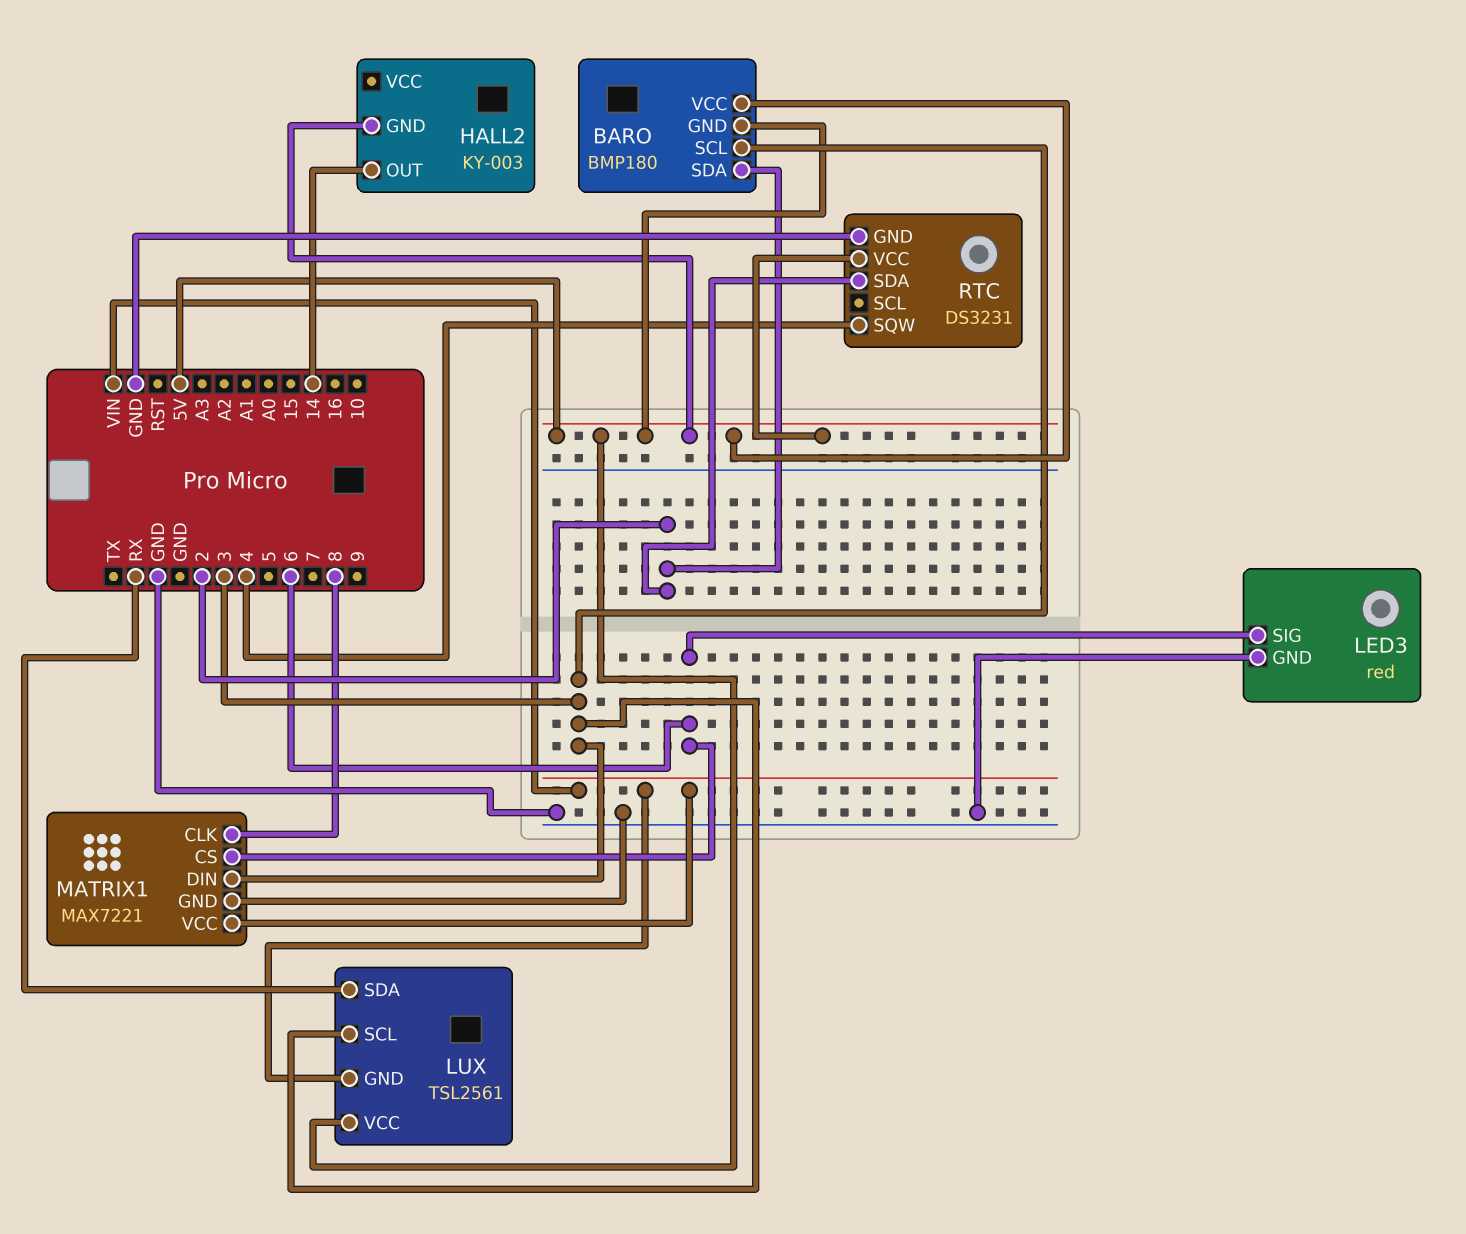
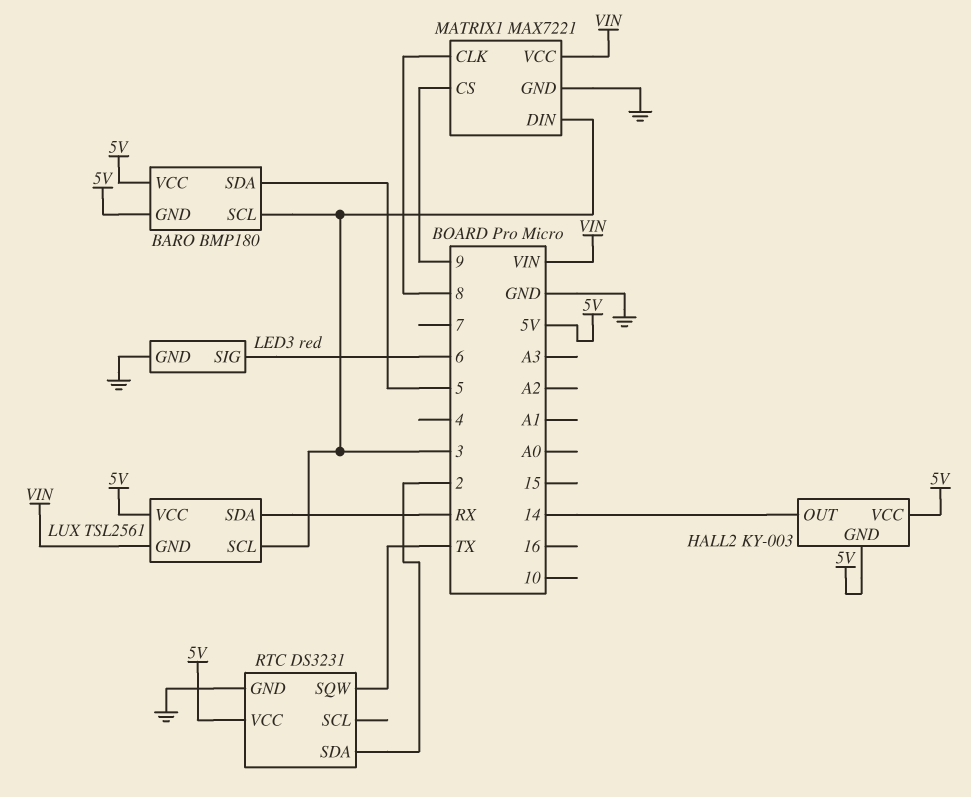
BARO pin SDA: 2 -> 5
HALL2 pin VCC: none -> 5V
MATRIX1 pin CS: 6 -> 9
RTC pin SQW: 4 -> TX

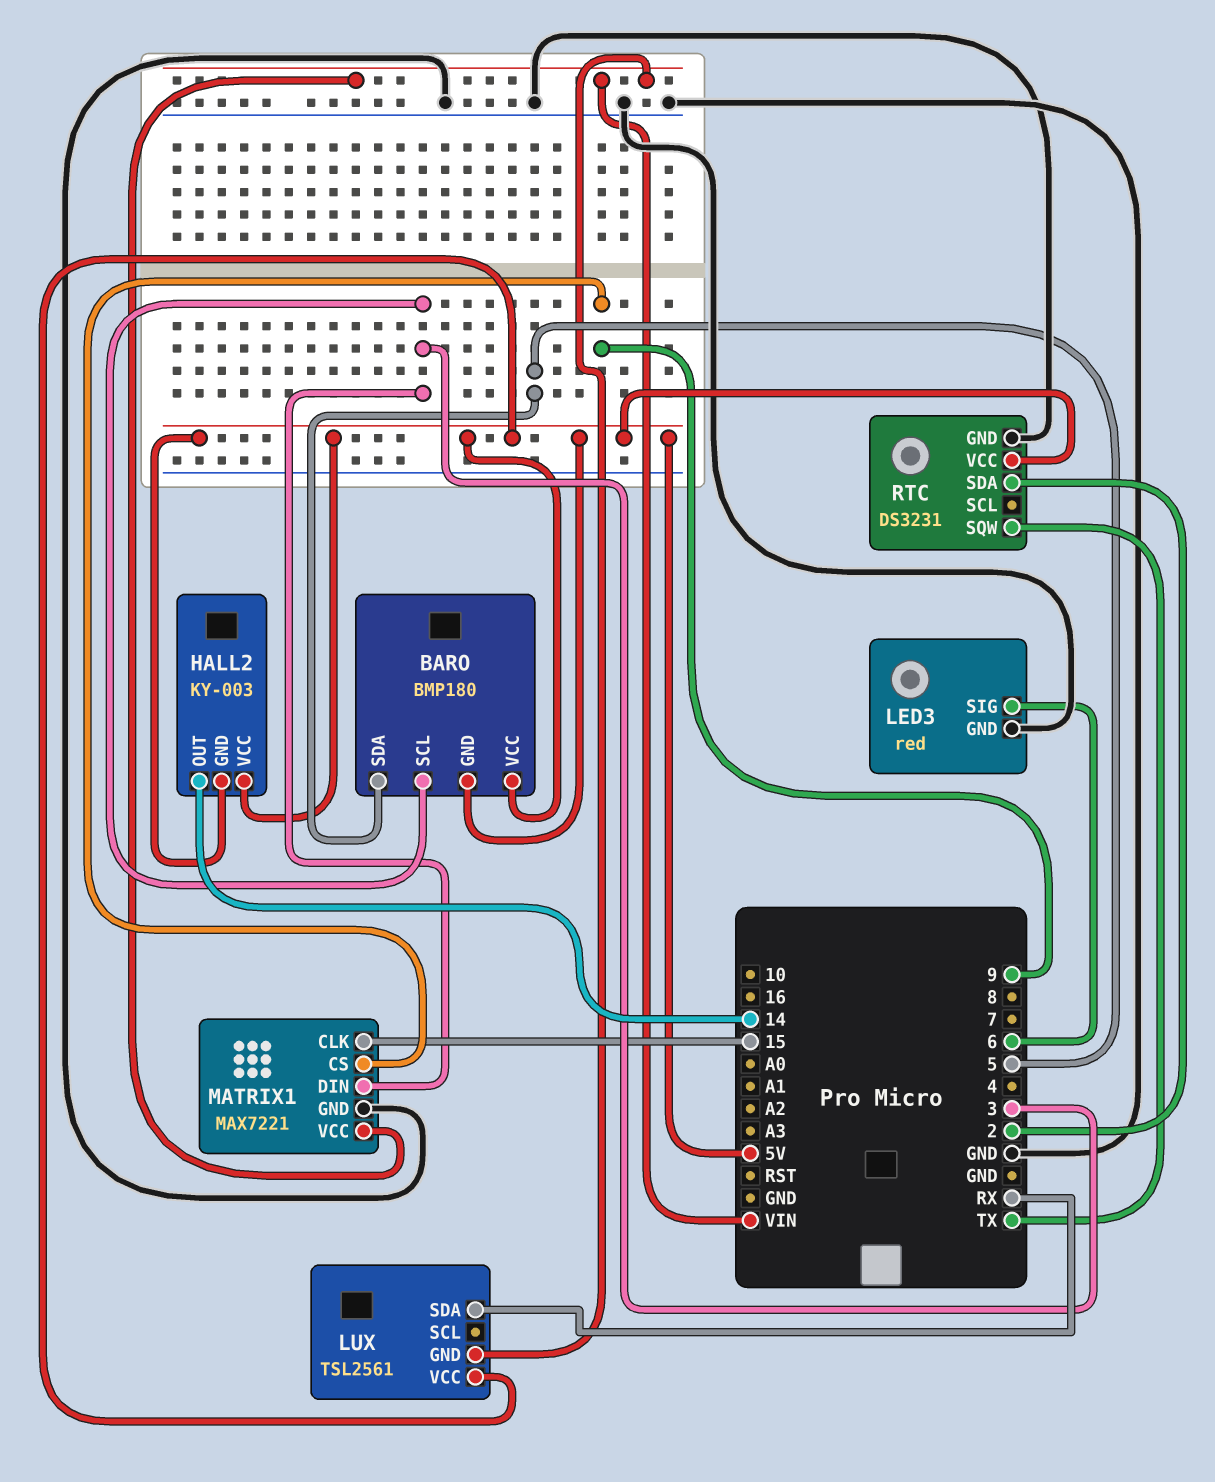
LUX pin SCL: 3 -> none
MATRIX1 pin CLK: 8 -> 15

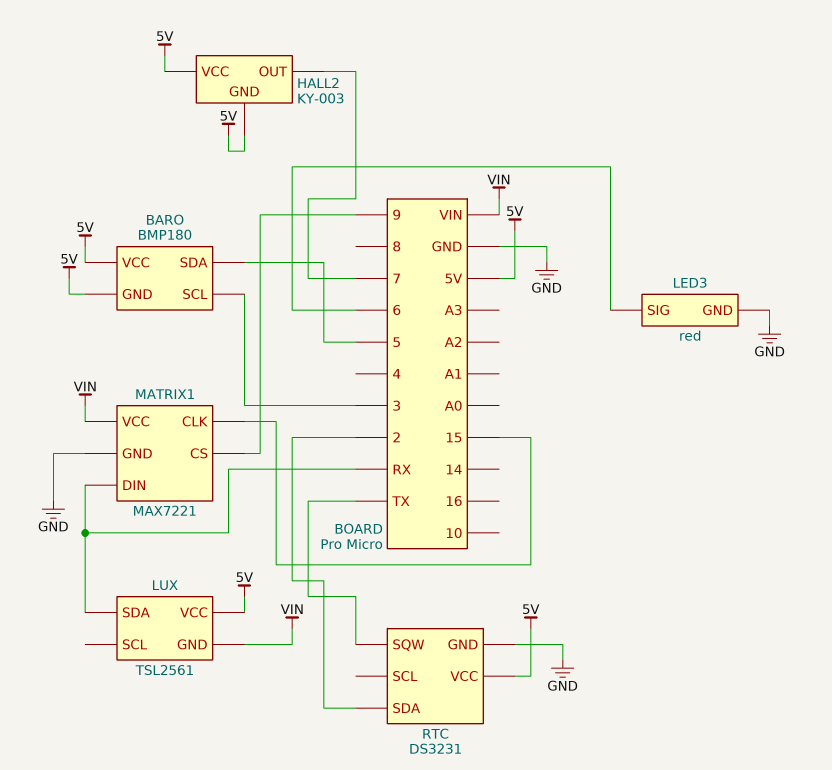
HALL2 pin OUT: 14 -> 7
MATRIX1 pin DIN: 3 -> RX

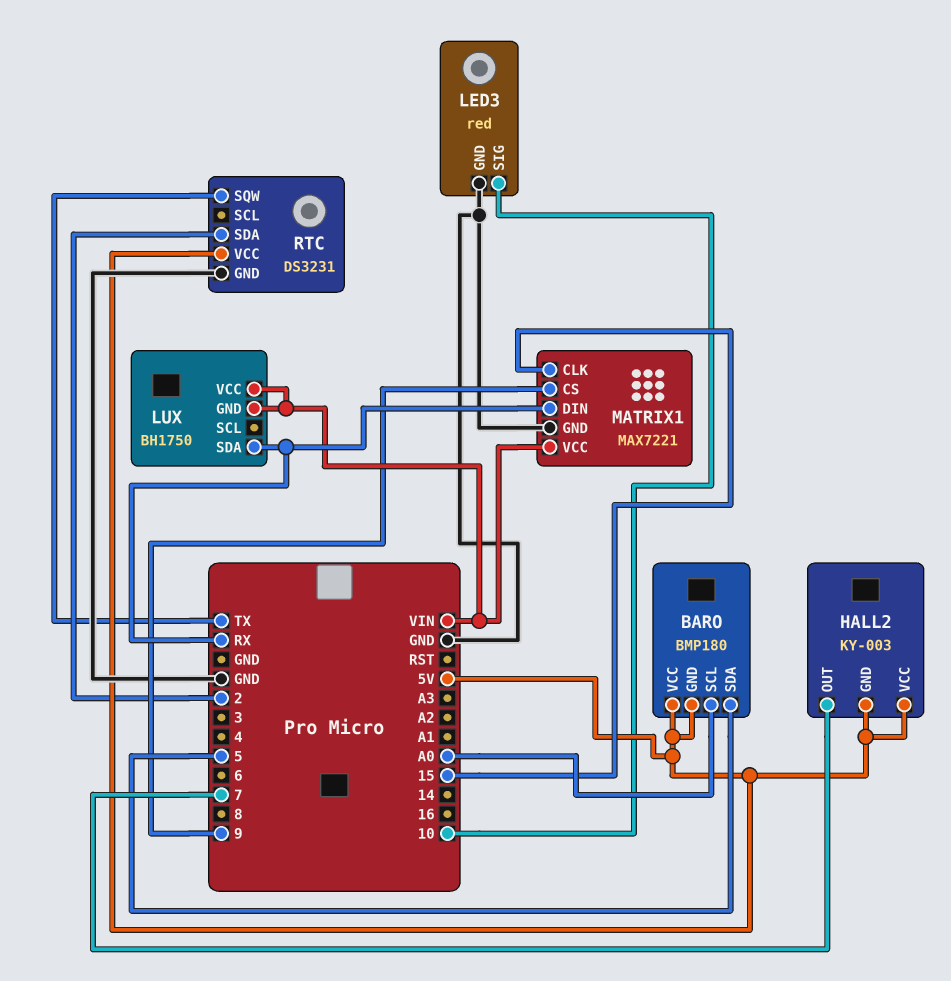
BARO pin SCL: 3 -> A0
LED3 pin SIG: 6 -> 10
LUX: TSL2561 -> BH1750
LUX pin VCC: 5V -> VIN

